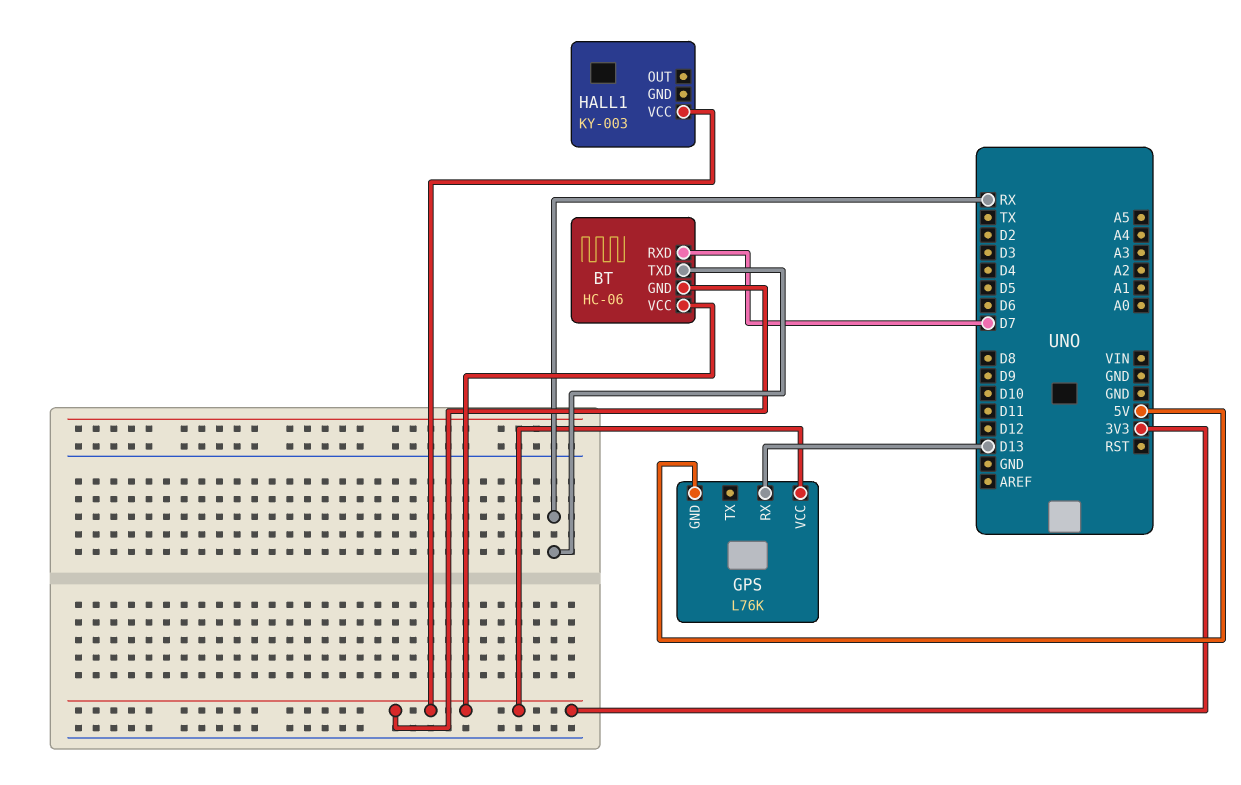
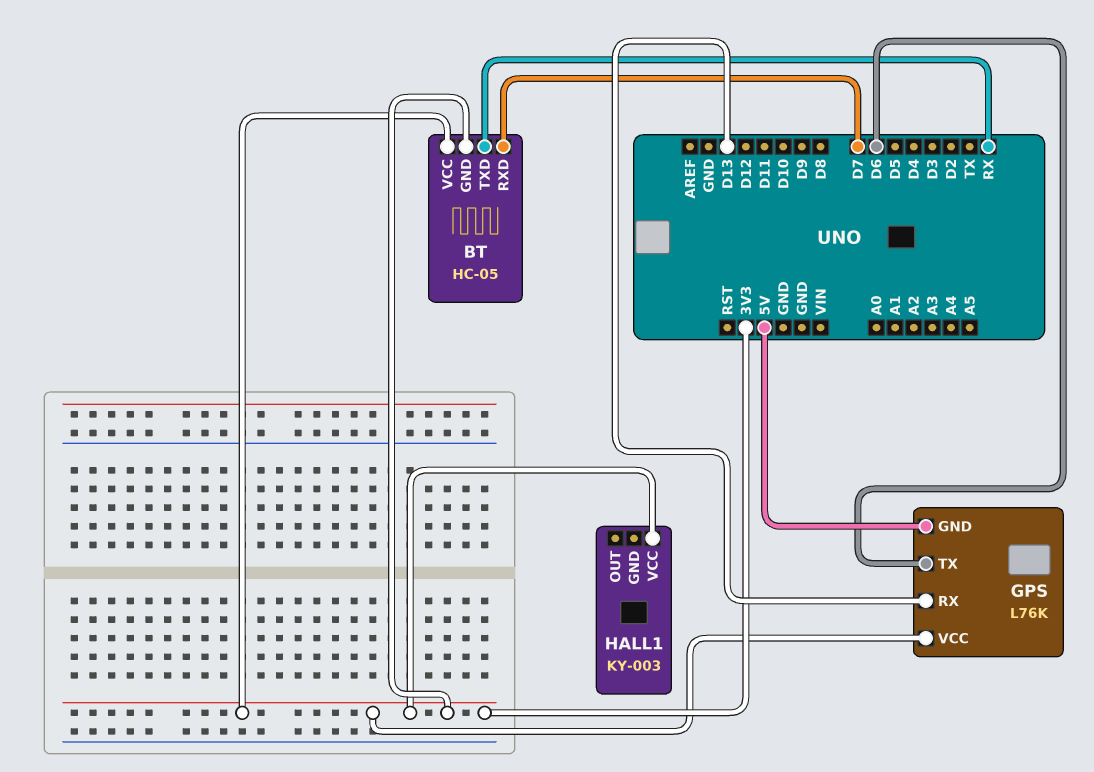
BT: HC-06 -> HC-05
GPS pin TX: none -> D6

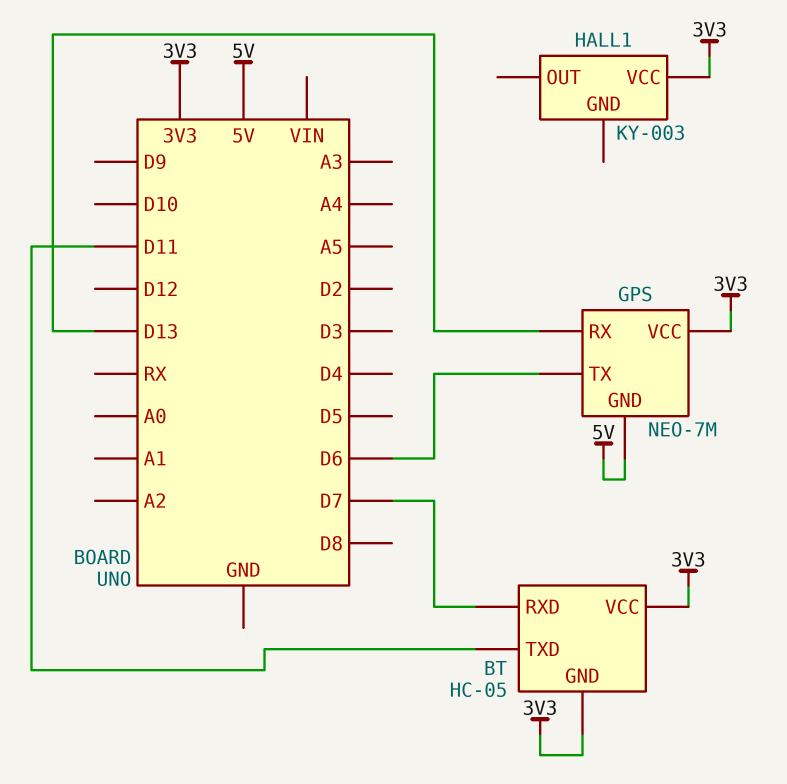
BT pin TXD: RX -> D11
GPS: L76K -> NEO-7M

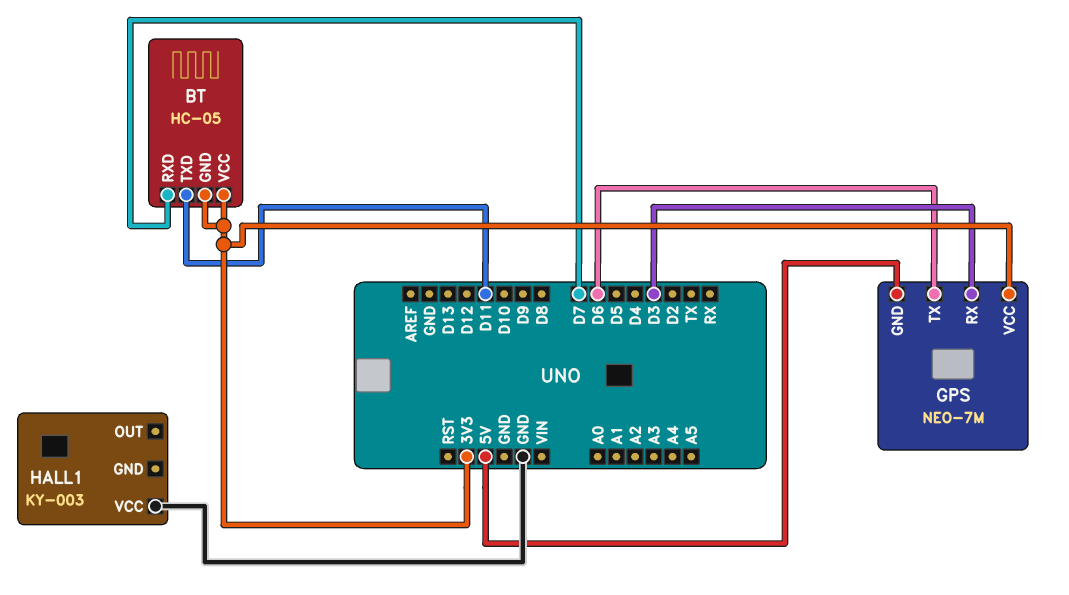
GPS pin RX: D13 -> D3
HALL1 pin VCC: 3V3 -> GND

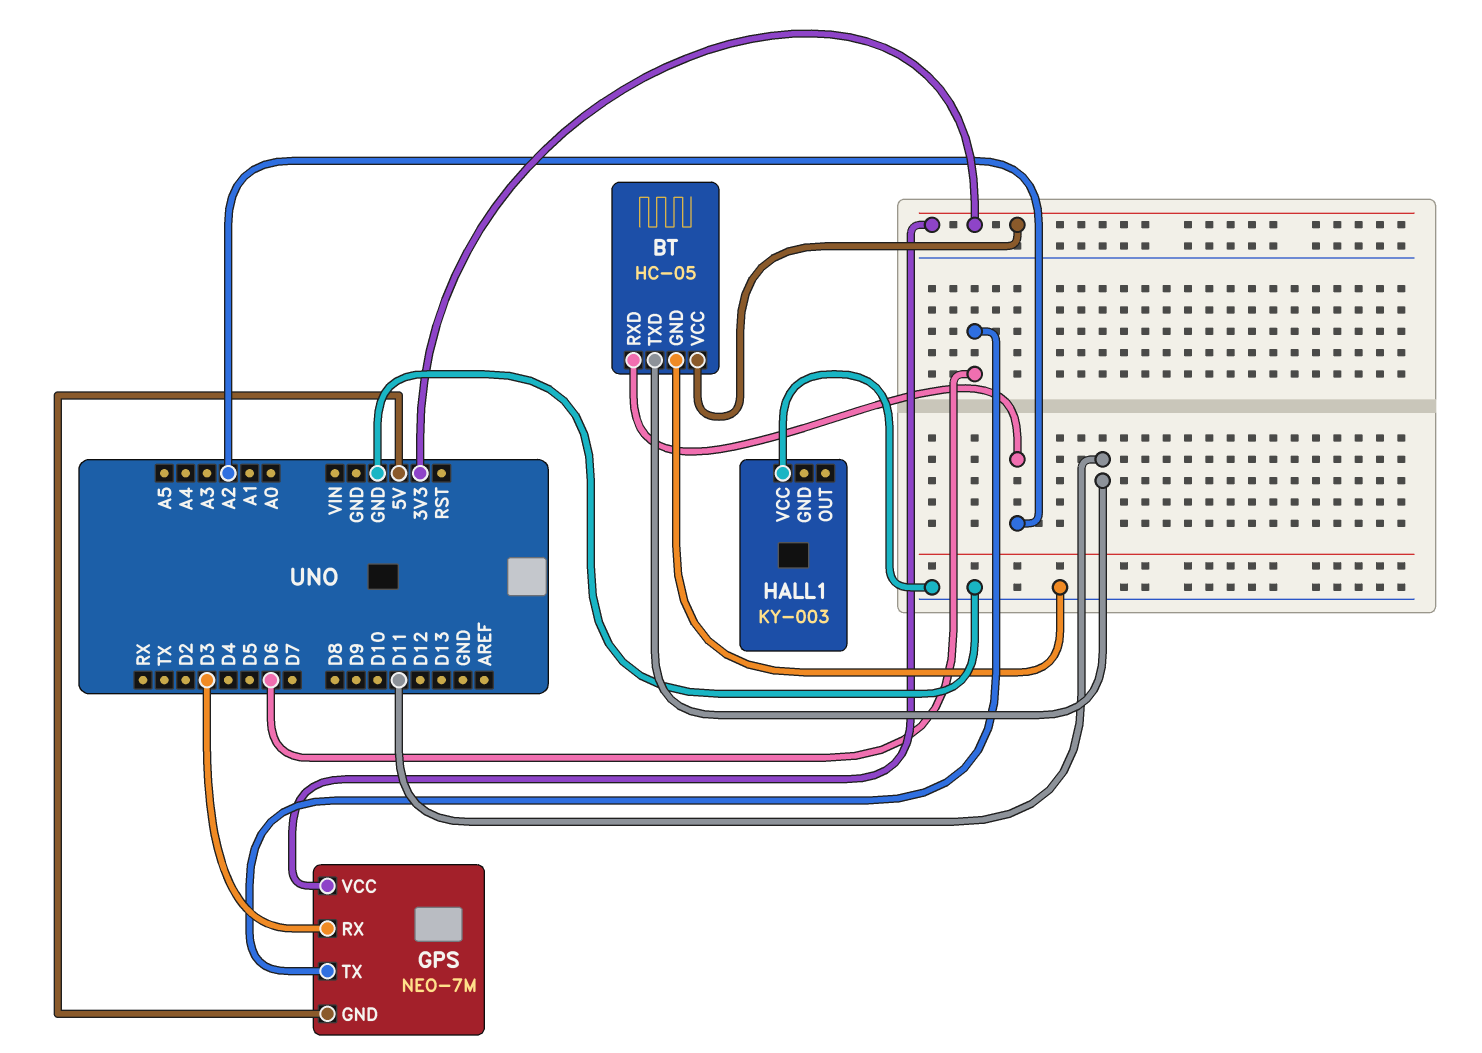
BT pin GND: 3V3 -> GND
BT pin RXD: D7 -> A2

